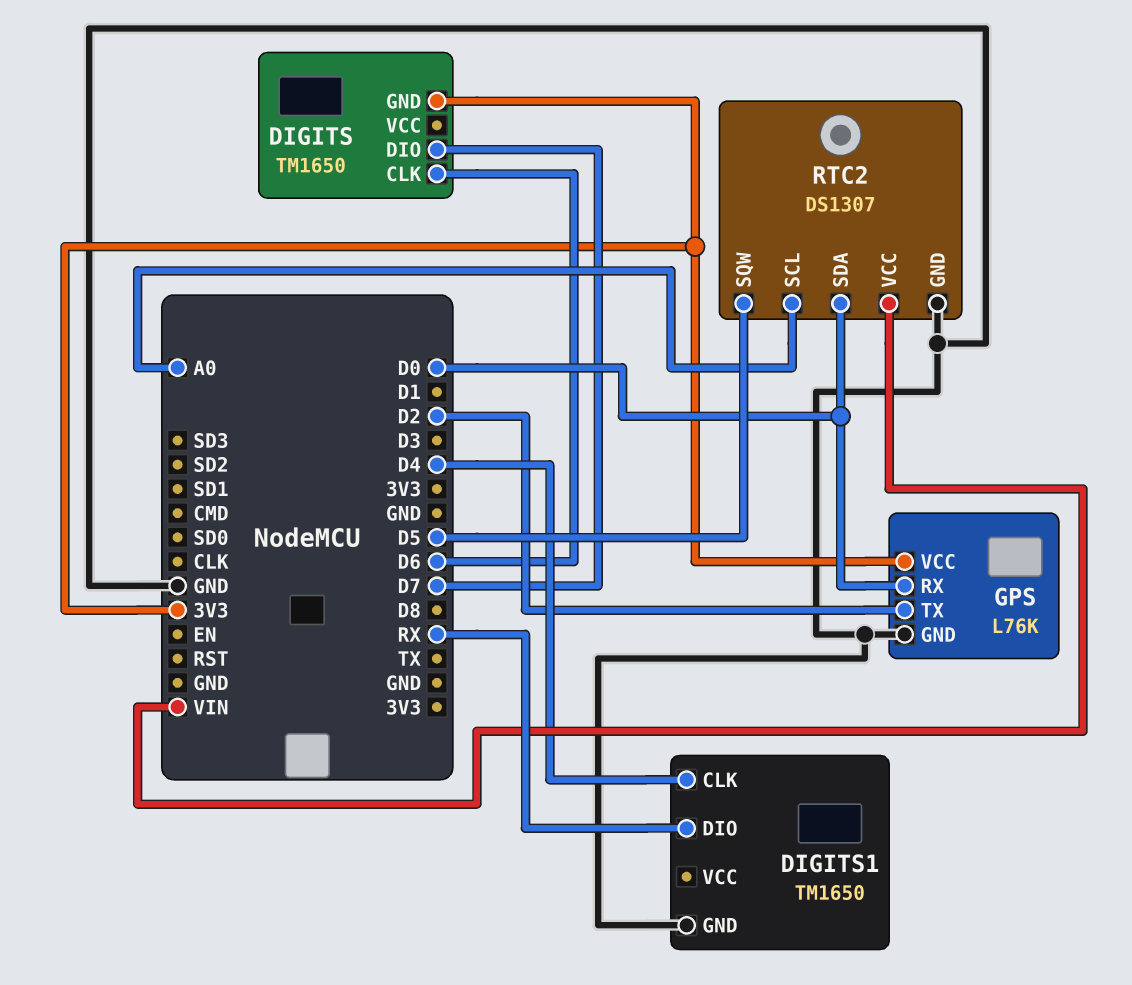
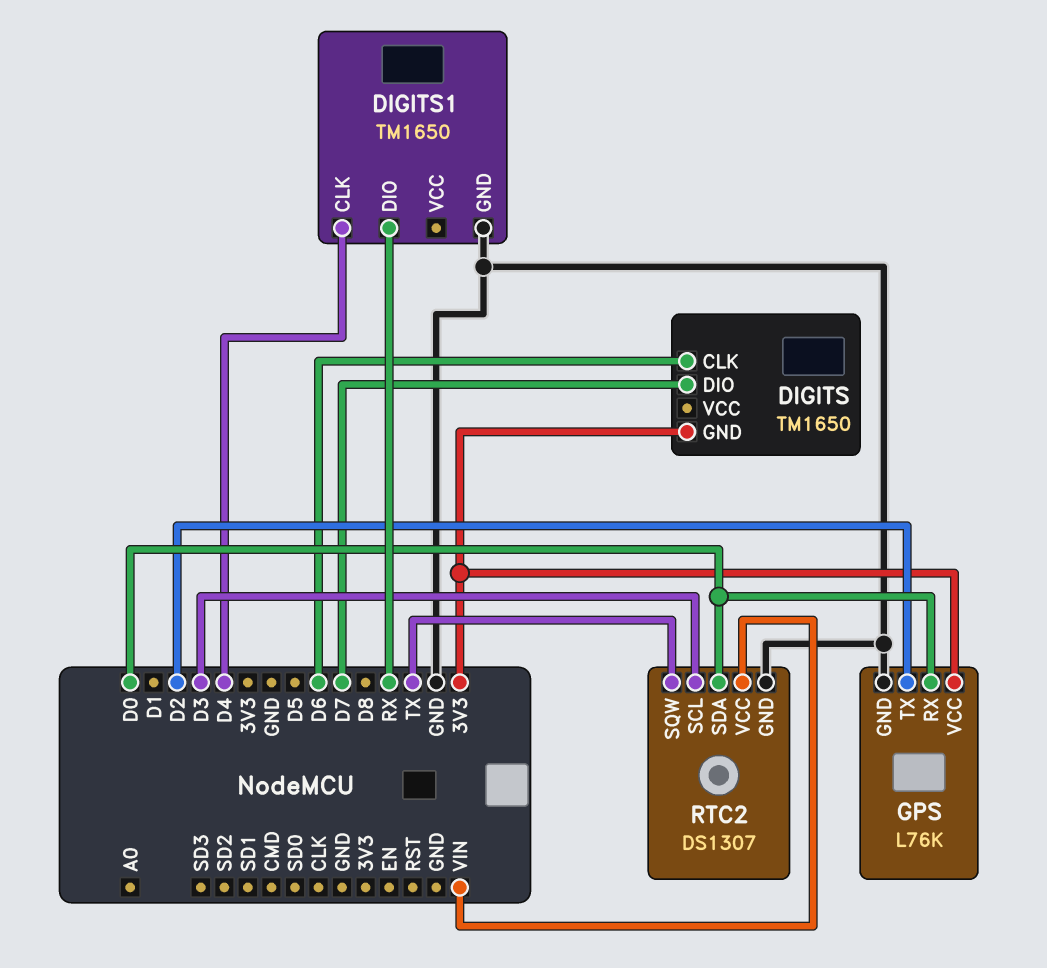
RTC2 pin SCL: A0 -> D3
RTC2 pin SQW: D5 -> TX

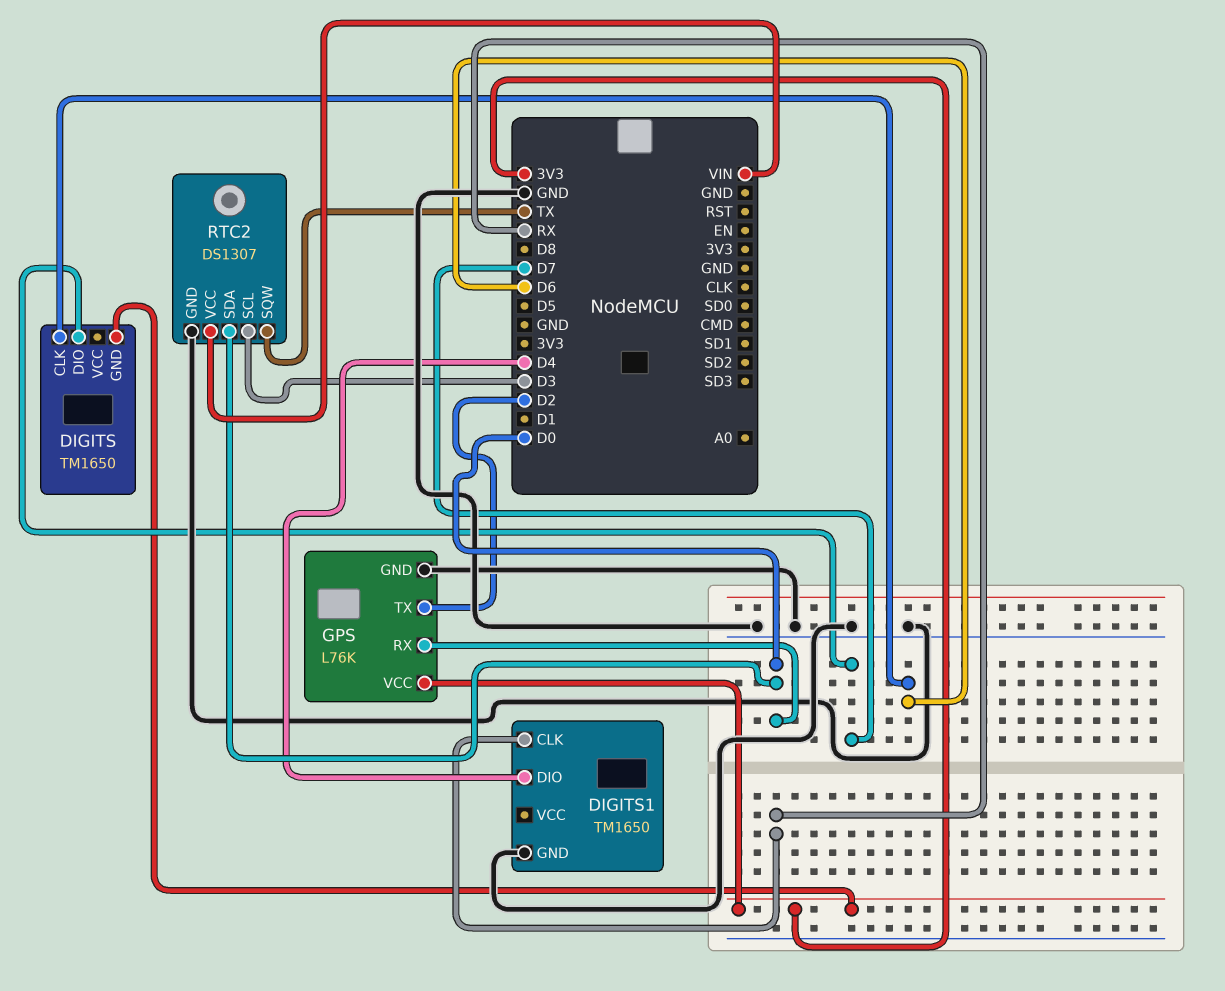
DIGITS1 pin CLK: D4 -> RX
DIGITS1 pin DIO: RX -> D4

